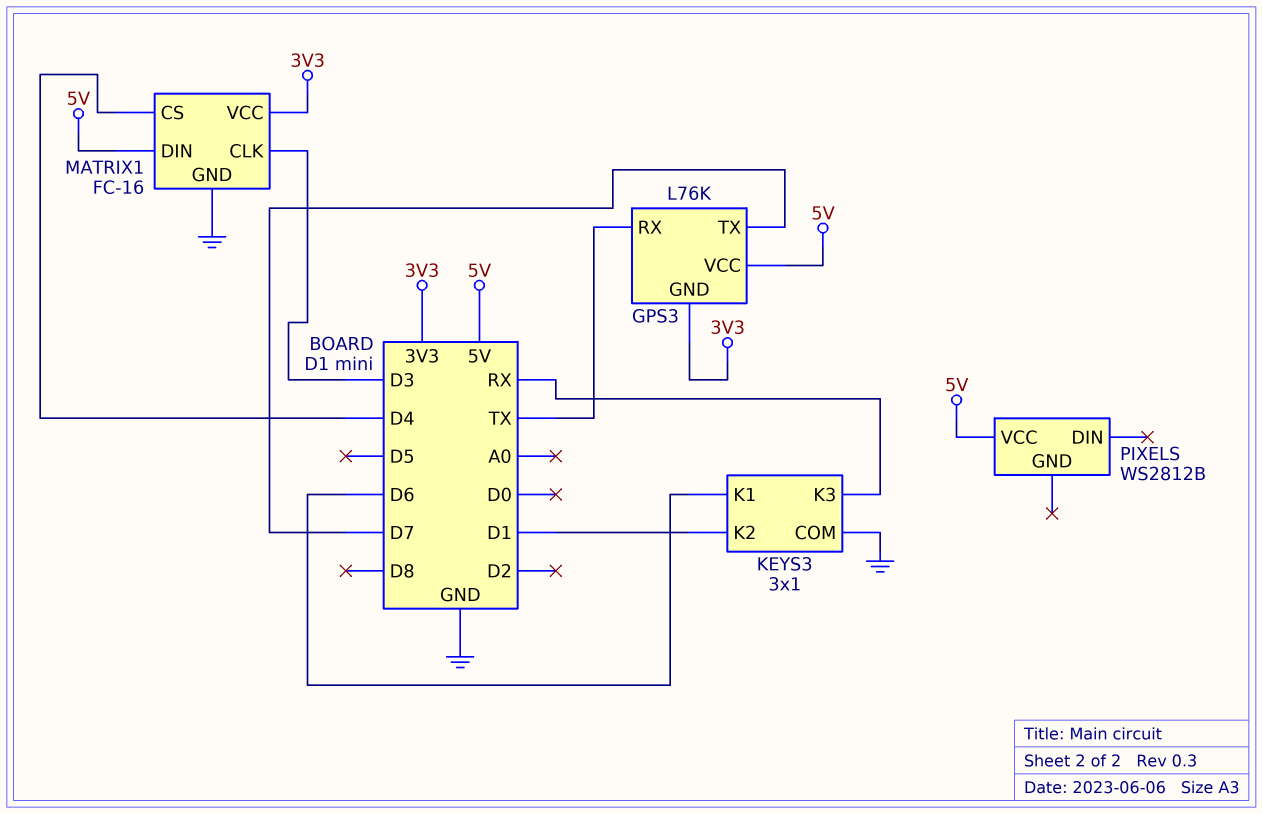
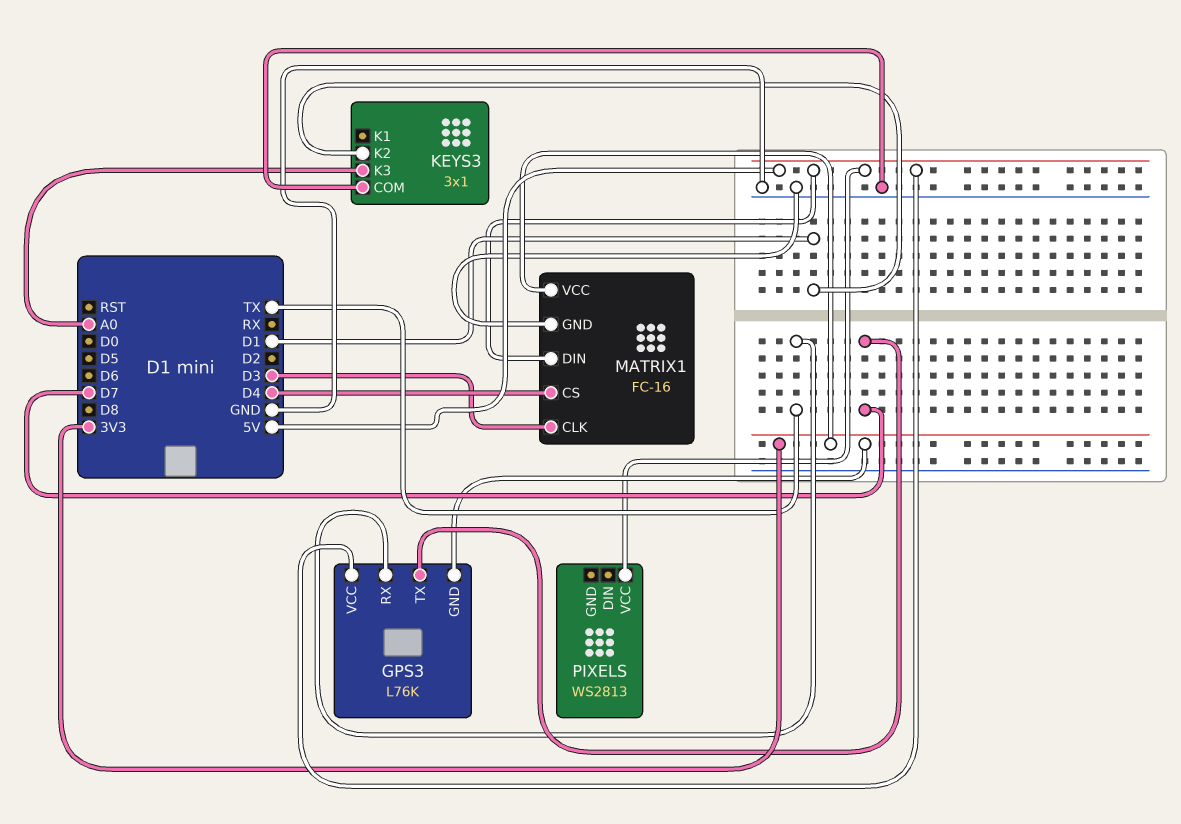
KEYS3 pin K1: D6 -> none
KEYS3 pin K3: RX -> A0
PIXELS: WS2812B -> WS2813

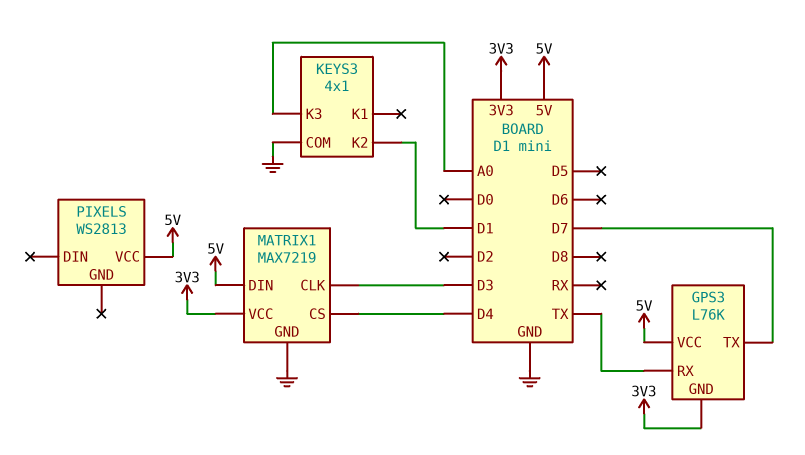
KEYS3: 3x1 -> 4x1
MATRIX1: FC-16 -> MAX7219

